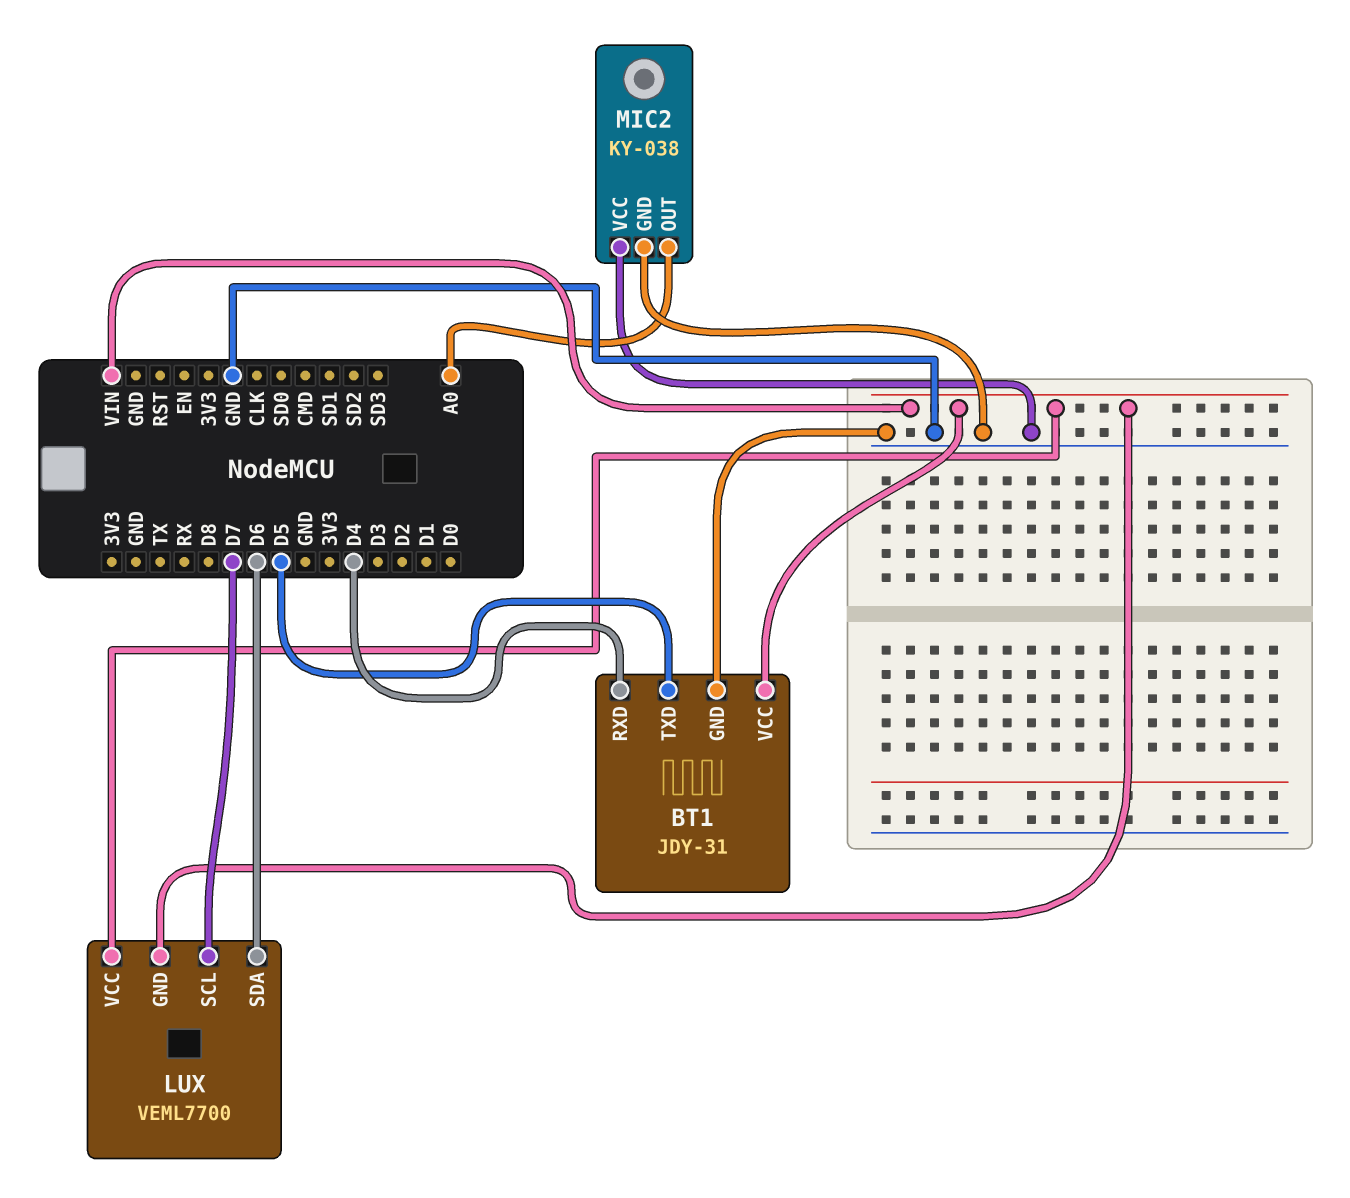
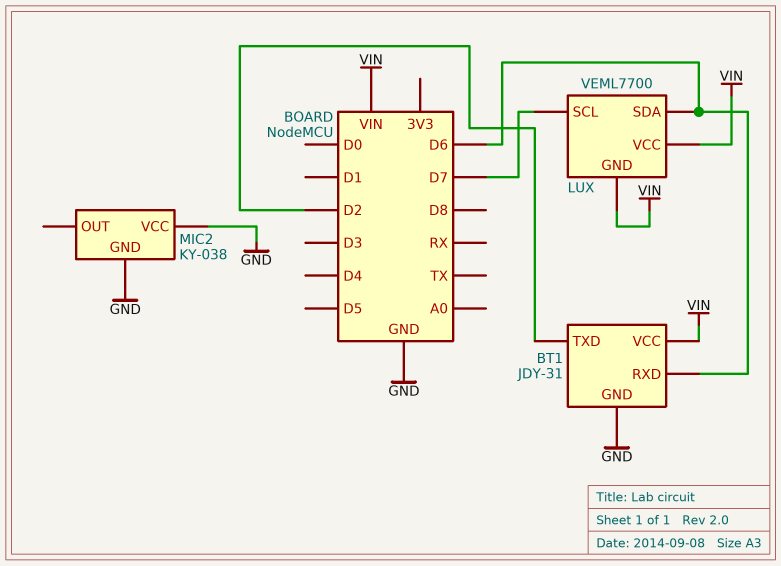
BT1 pin RXD: D4 -> D6
BT1 pin TXD: D5 -> D2
MIC2 pin OUT: A0 -> none

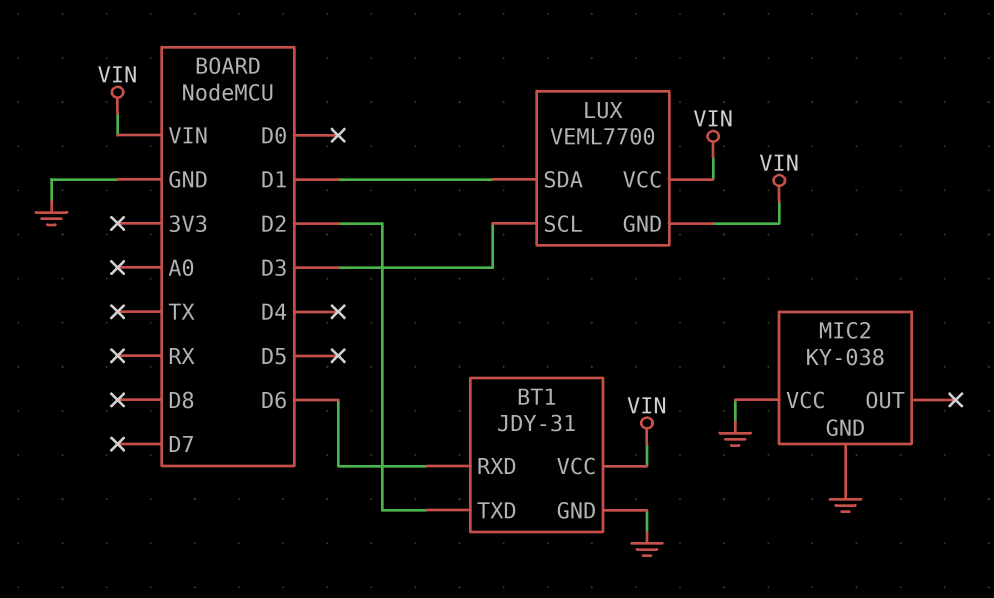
LUX pin SCL: D7 -> D3
LUX pin SDA: D6 -> D1

